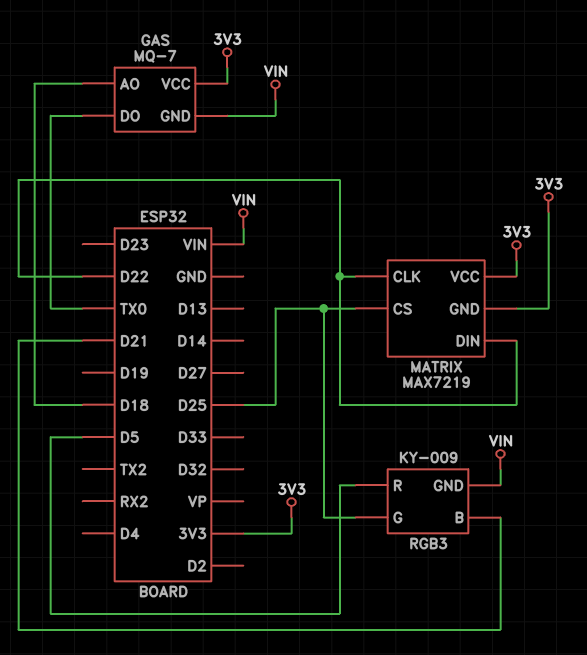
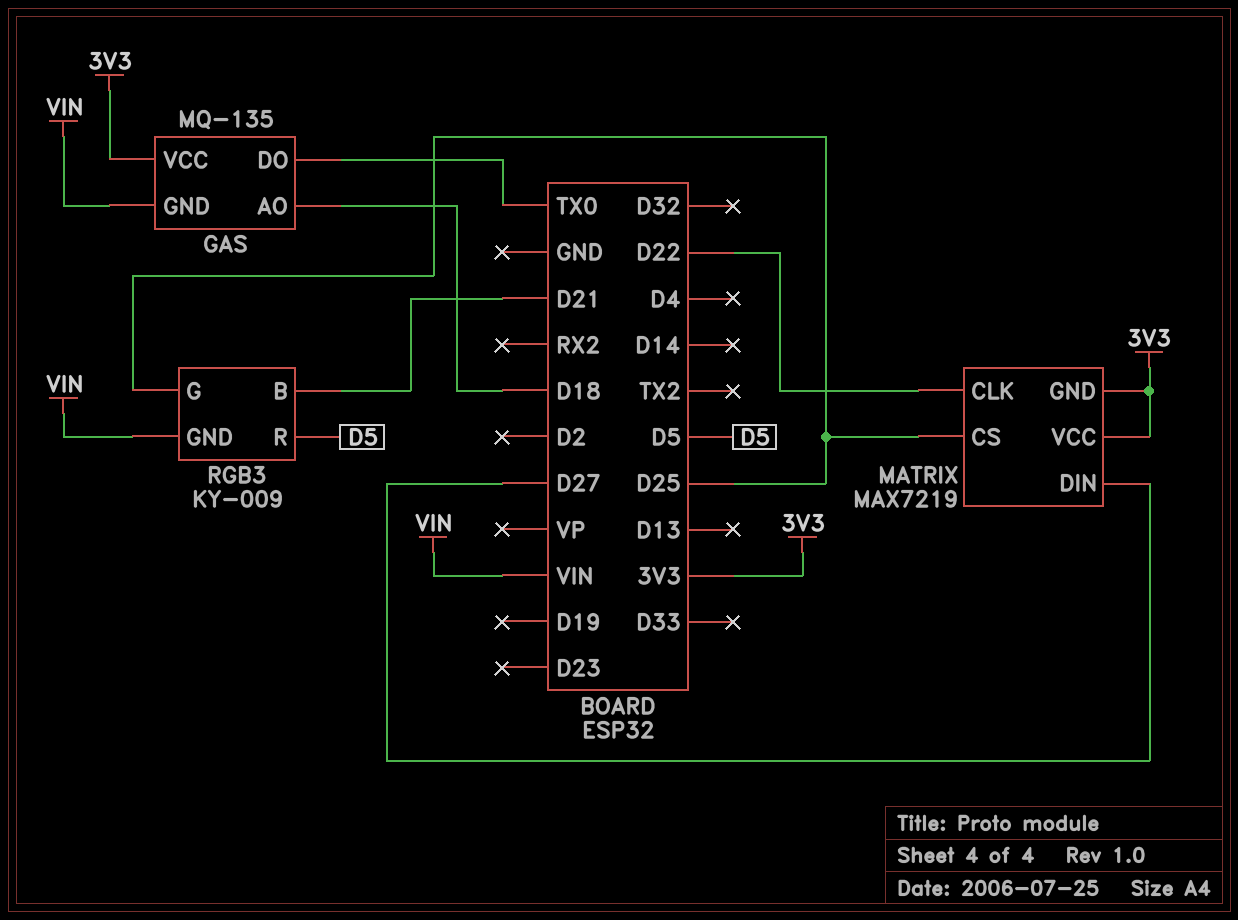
GAS: MQ-7 -> MQ-135
MATRIX pin DIN: D22 -> D27

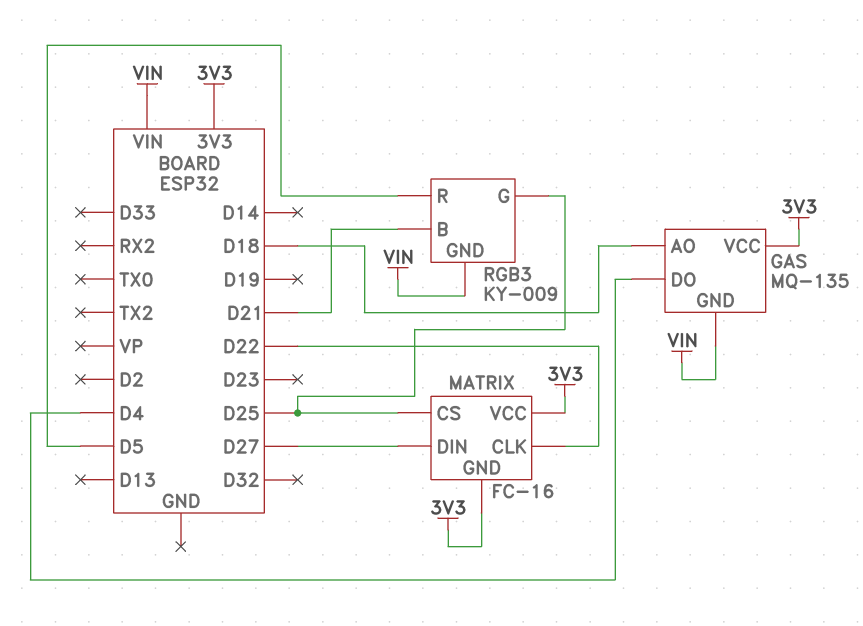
GAS pin DO: TX0 -> D4
MATRIX: MAX7219 -> FC-16

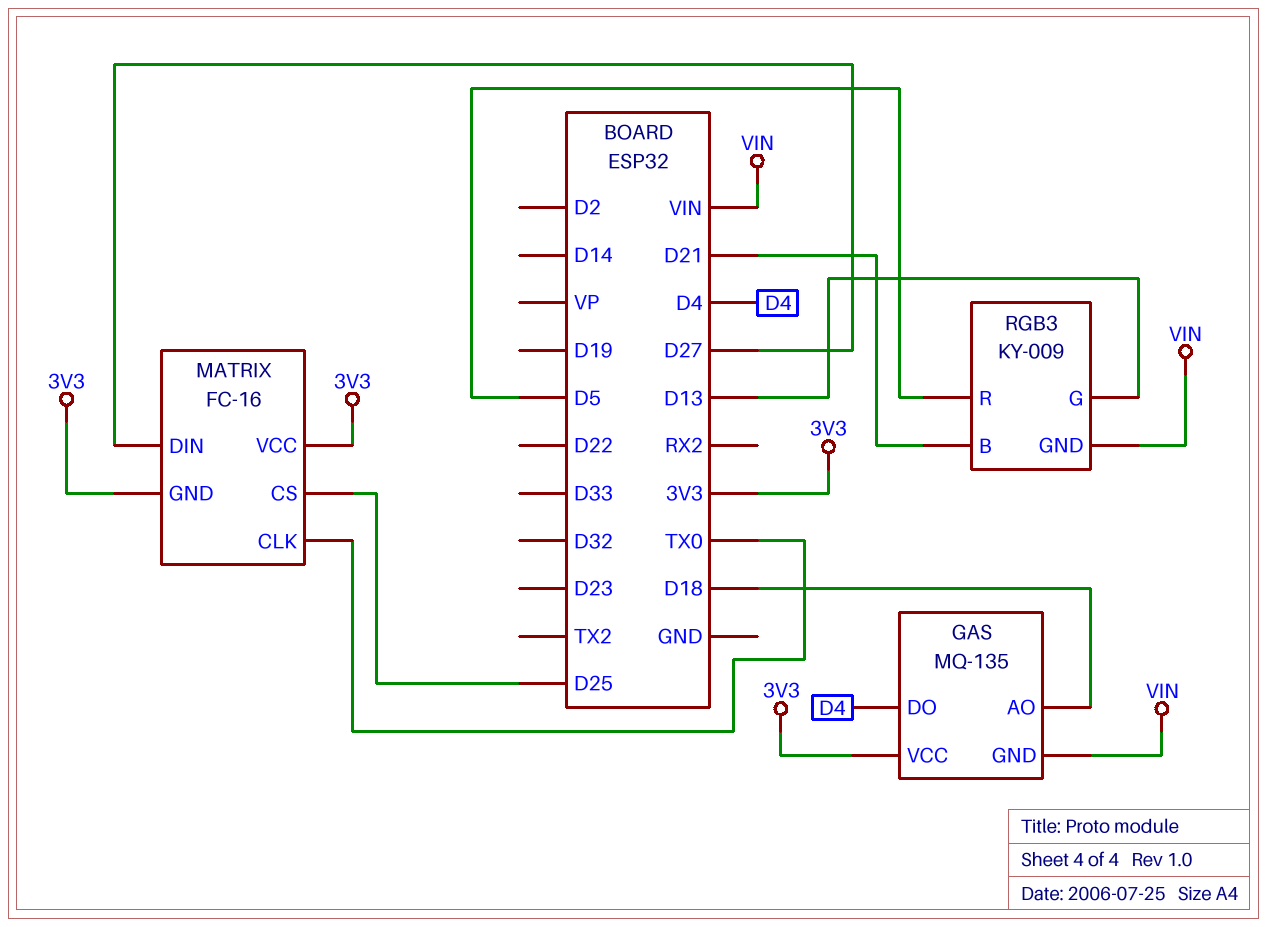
MATRIX pin CLK: D22 -> TX0
RGB3 pin G: D25 -> D13

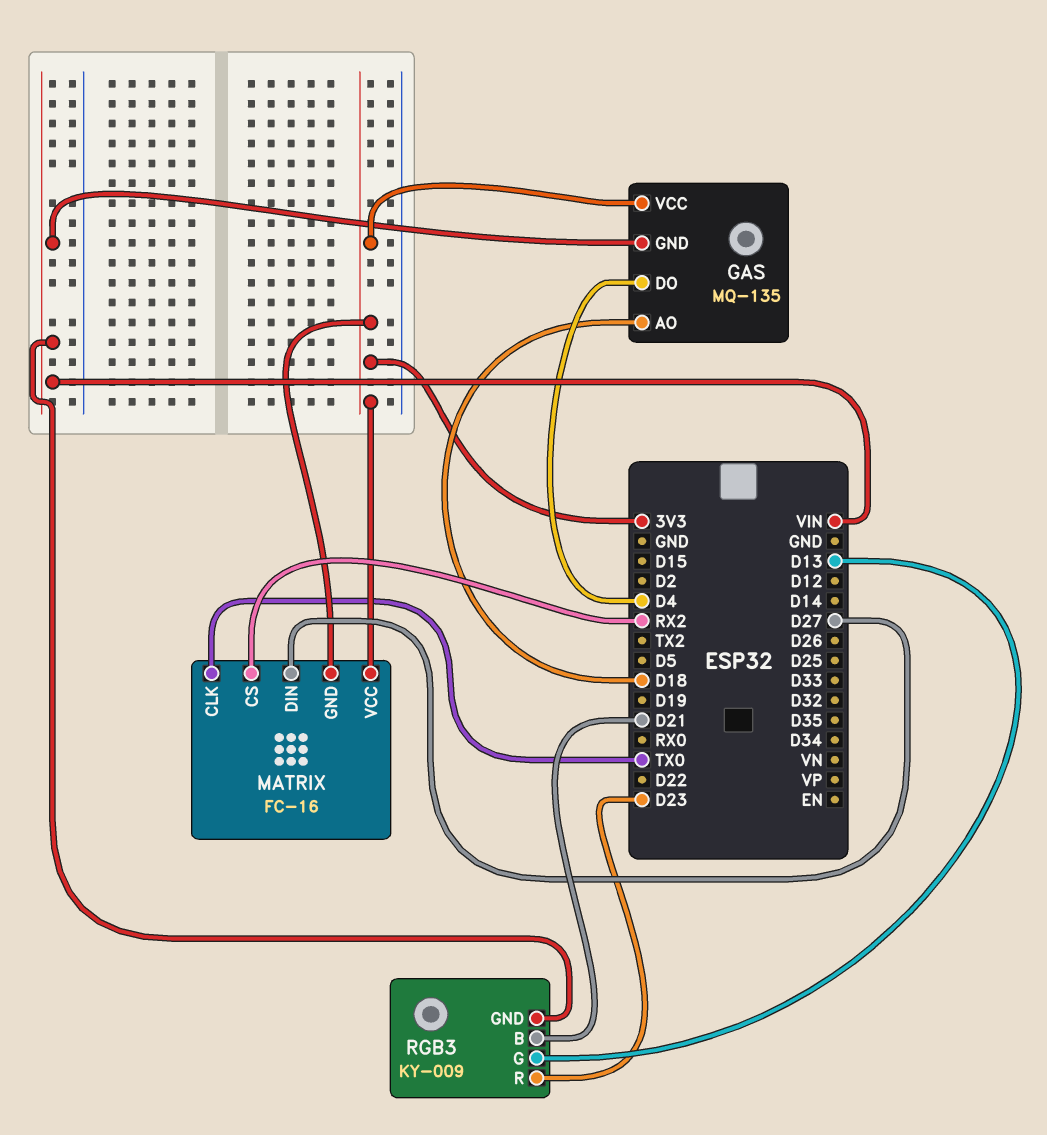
MATRIX pin CS: D25 -> RX2
RGB3 pin R: D5 -> D23

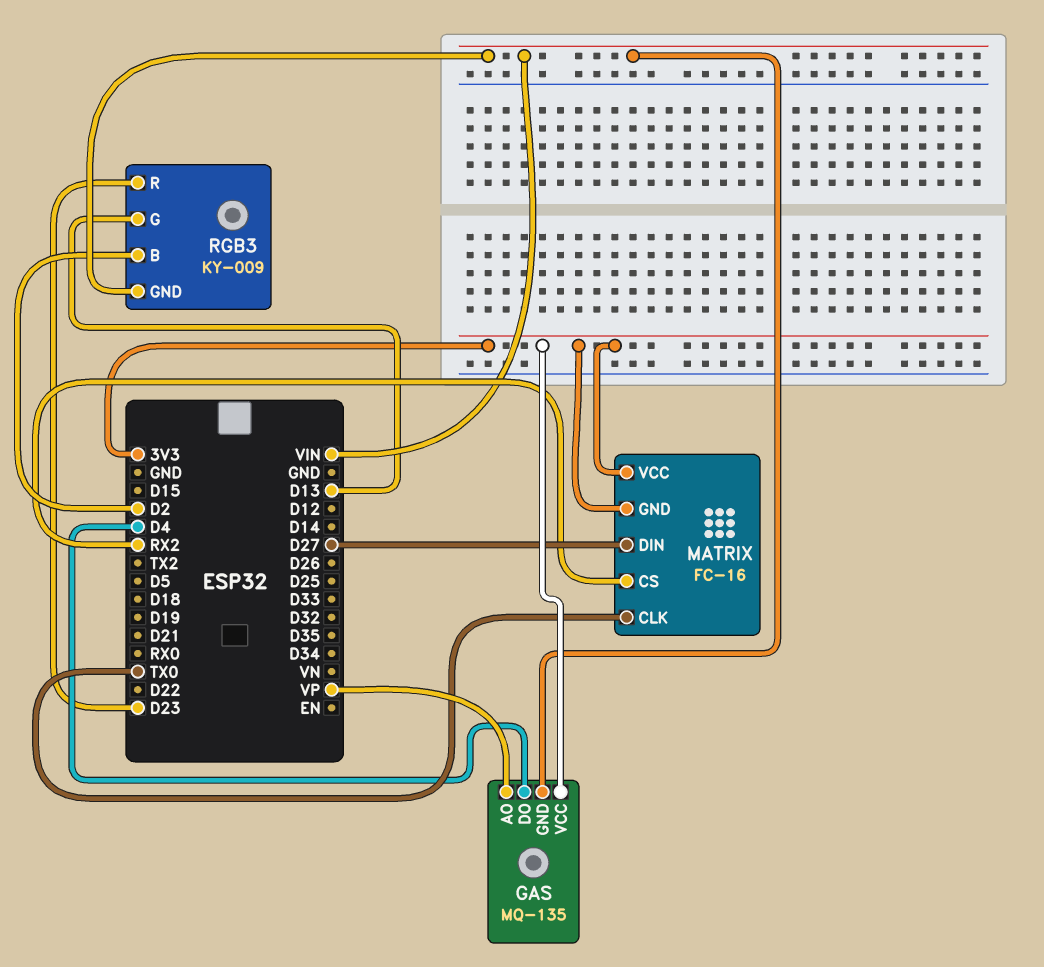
GAS pin AO: D18 -> VP
RGB3 pin B: D21 -> D2

